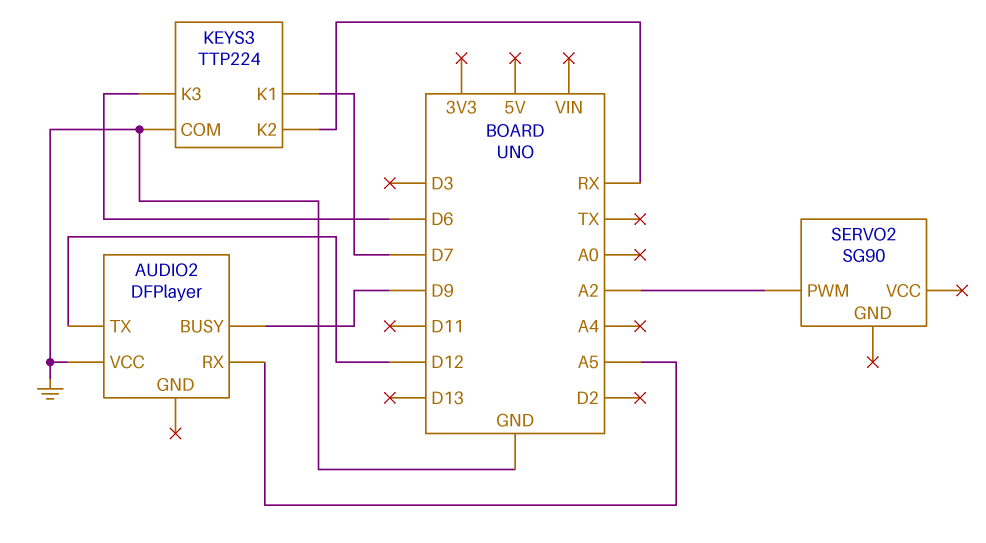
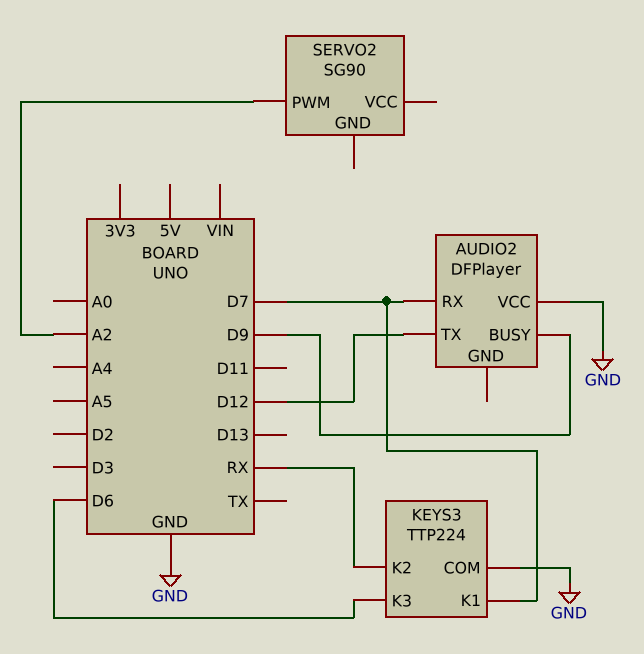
AUDIO2 pin RX: A5 -> D7

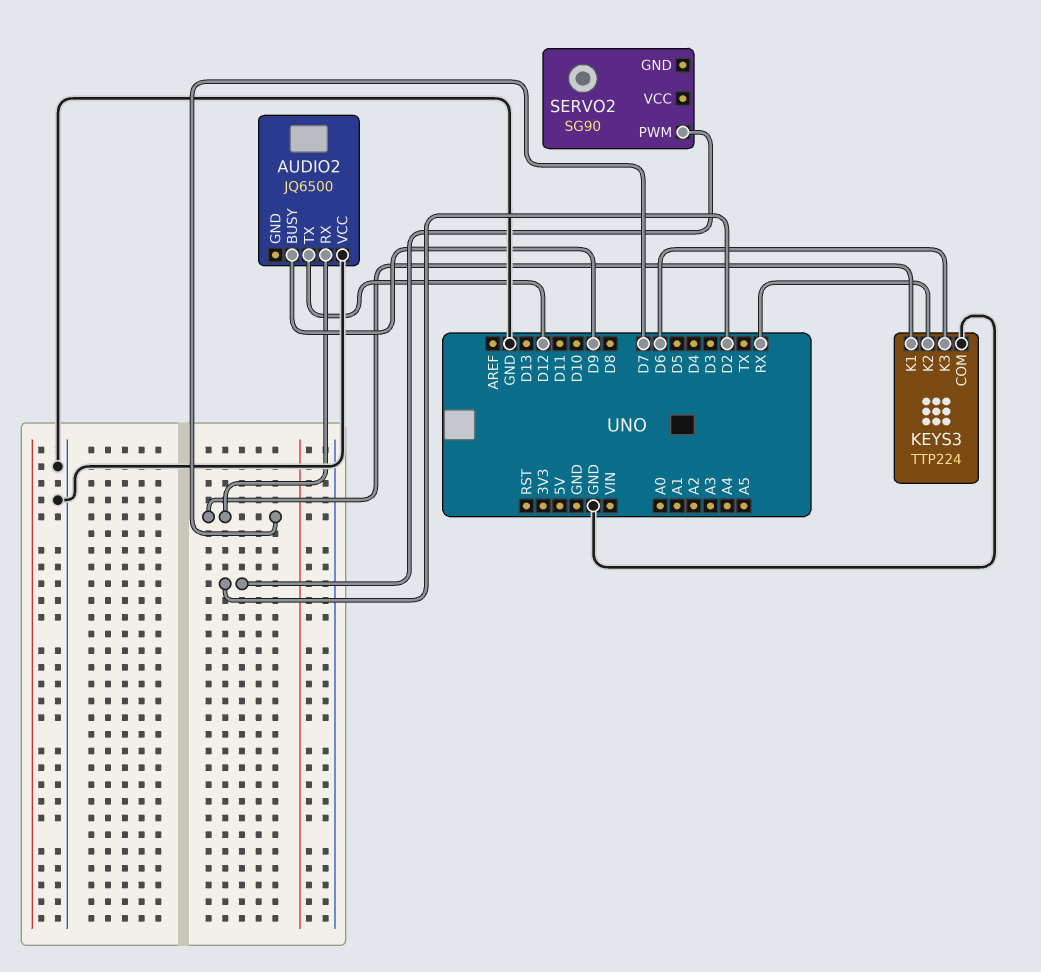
AUDIO2: DFPlayer -> JQ6500
SERVO2 pin PWM: A2 -> D2

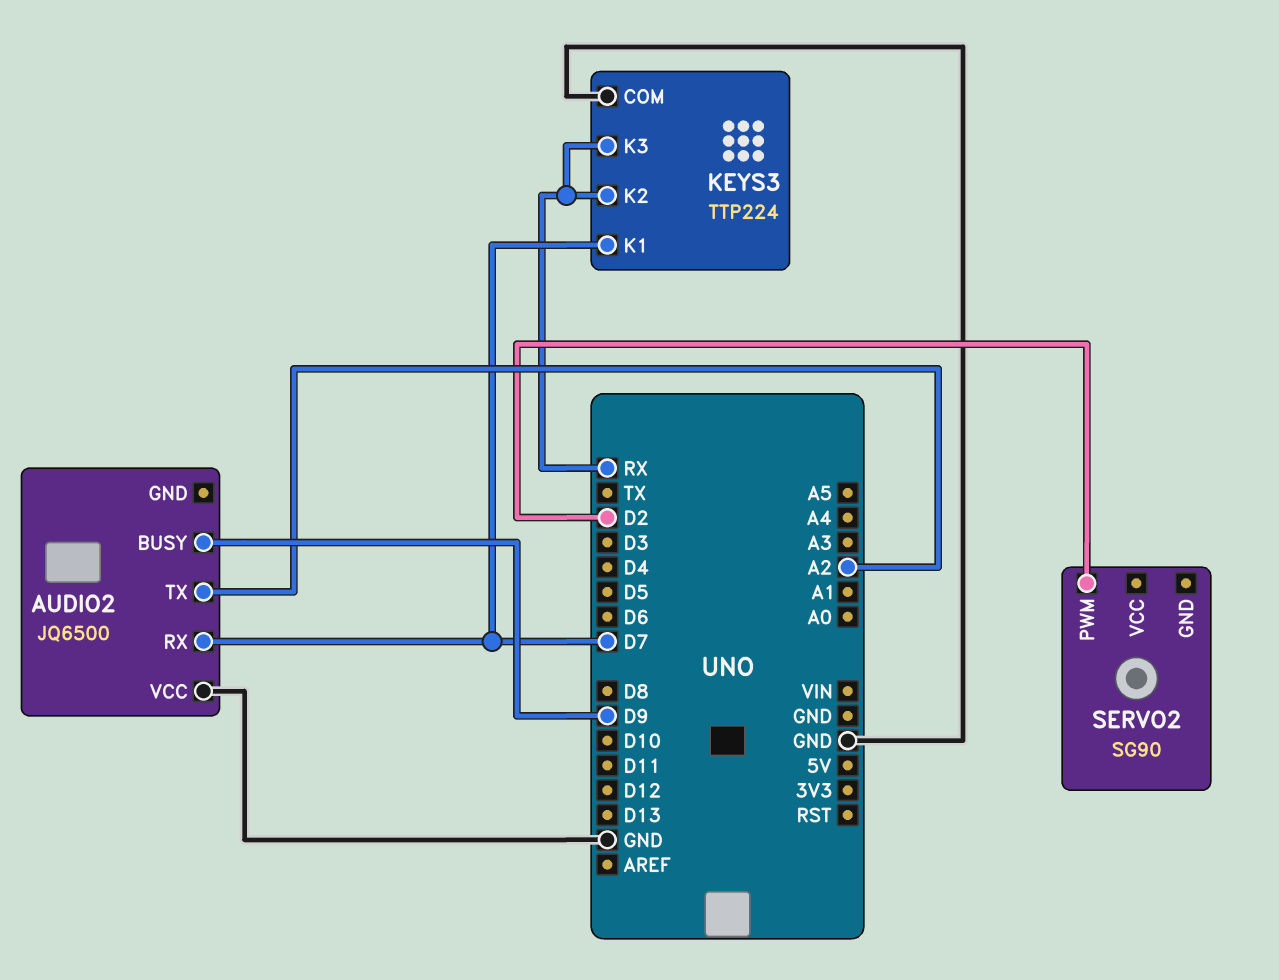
AUDIO2 pin TX: D12 -> A2
KEYS3 pin K3: D6 -> RX

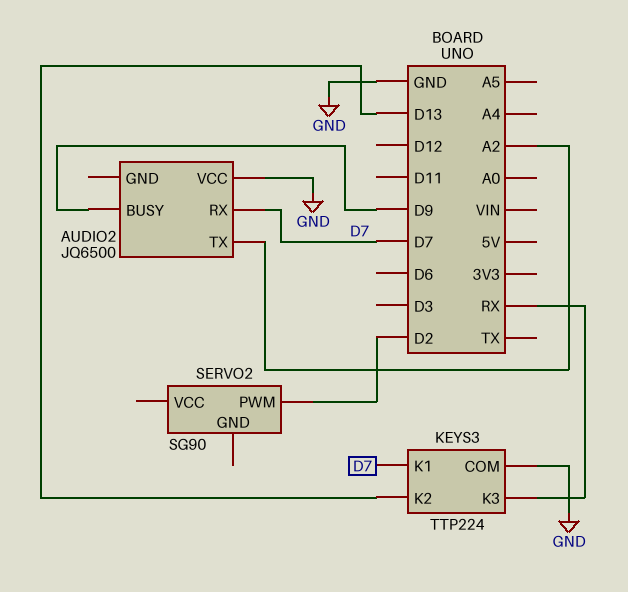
KEYS3 pin K2: RX -> D13

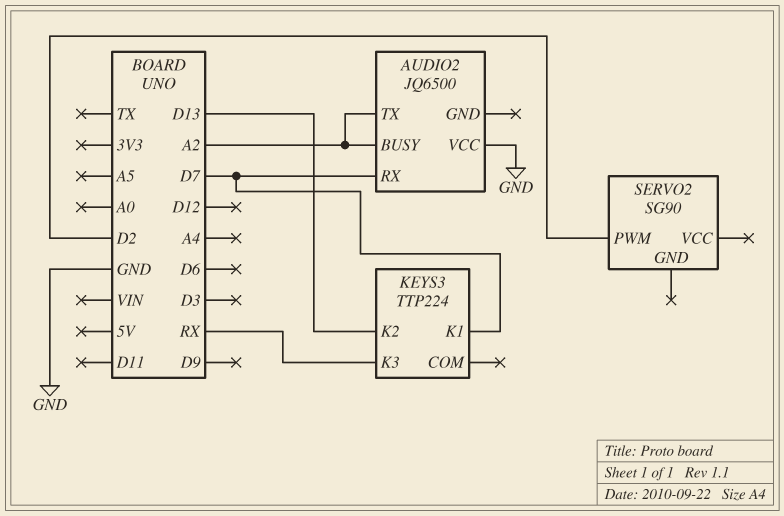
AUDIO2 pin BUSY: D9 -> A2
KEYS3 pin COM: GND -> none

